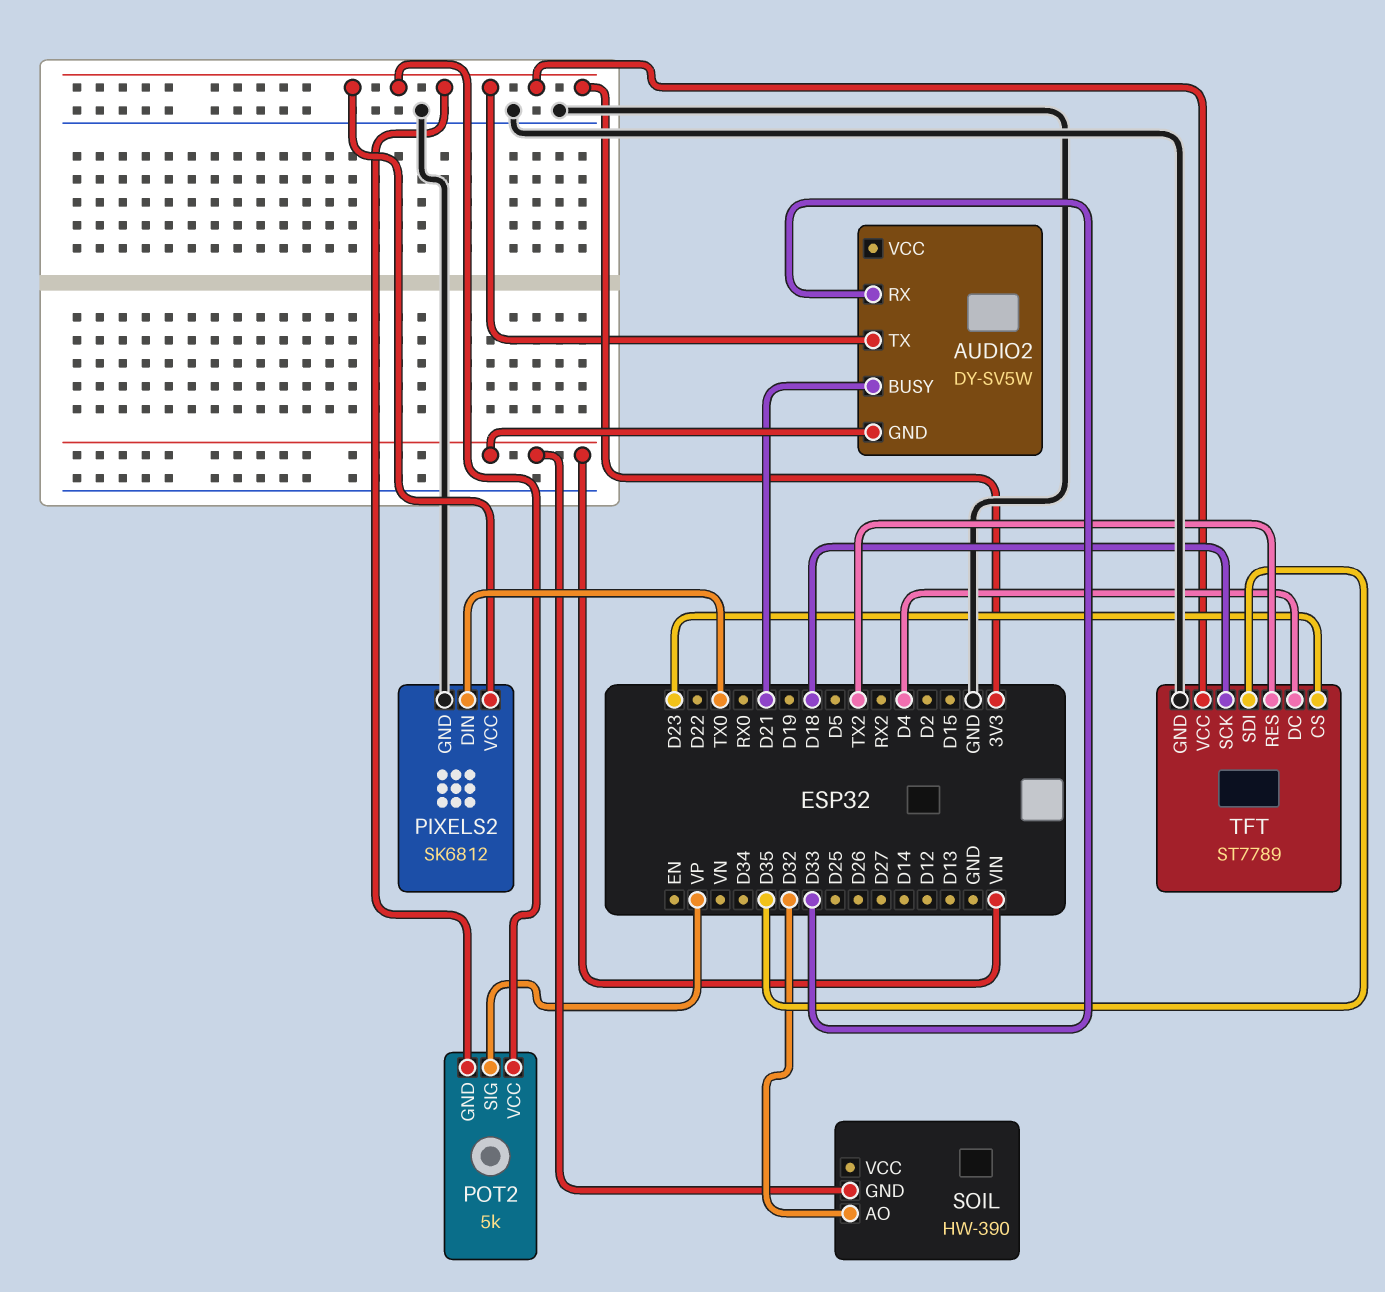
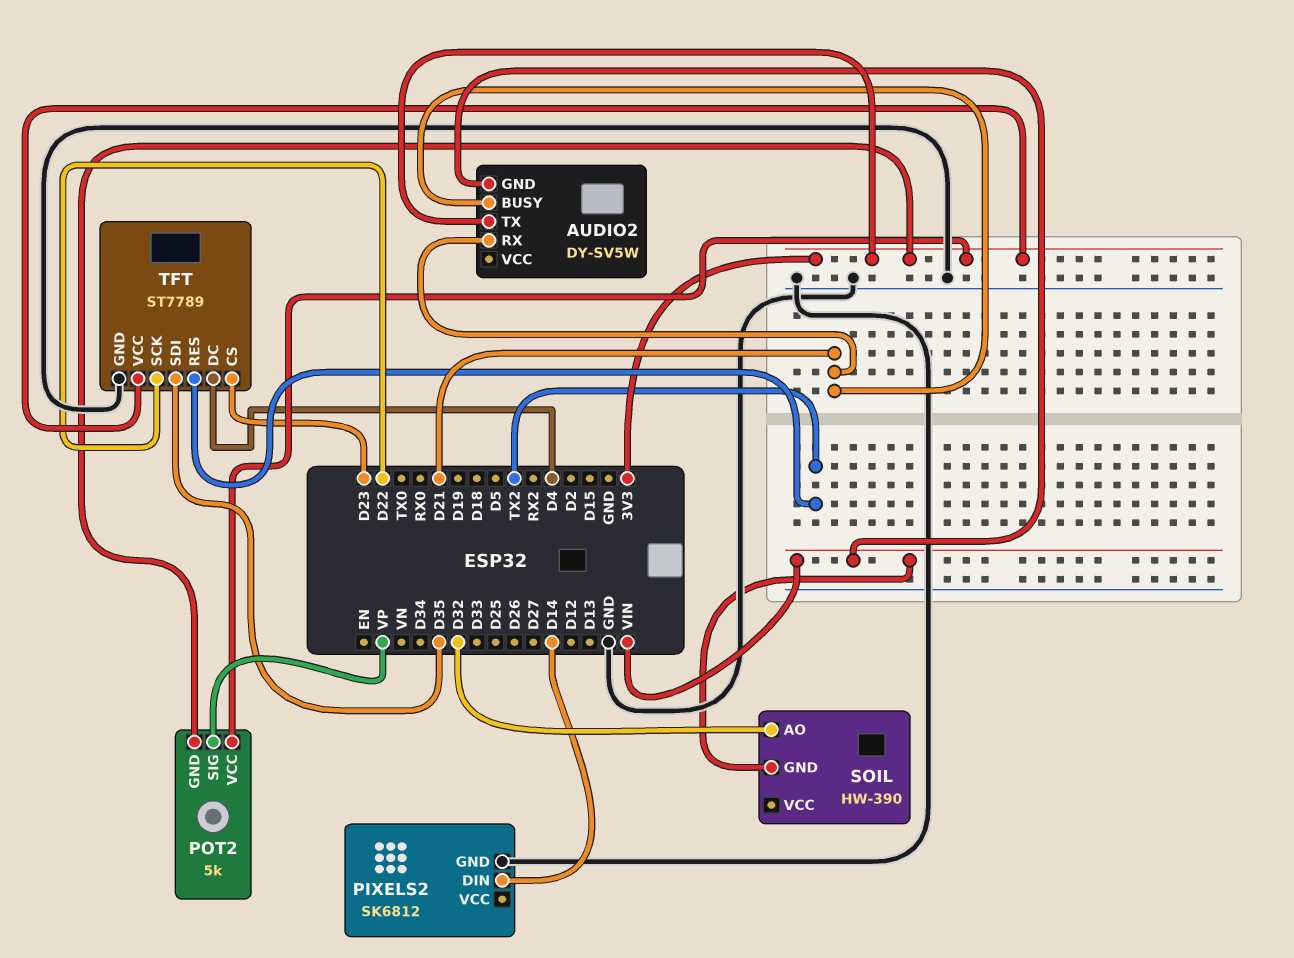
AUDIO2 pin RX: D33 -> D21
PIXELS2 pin DIN: TX0 -> D14
PIXELS2 pin VCC: 3V3 -> none
TFT pin SCK: D18 -> D22

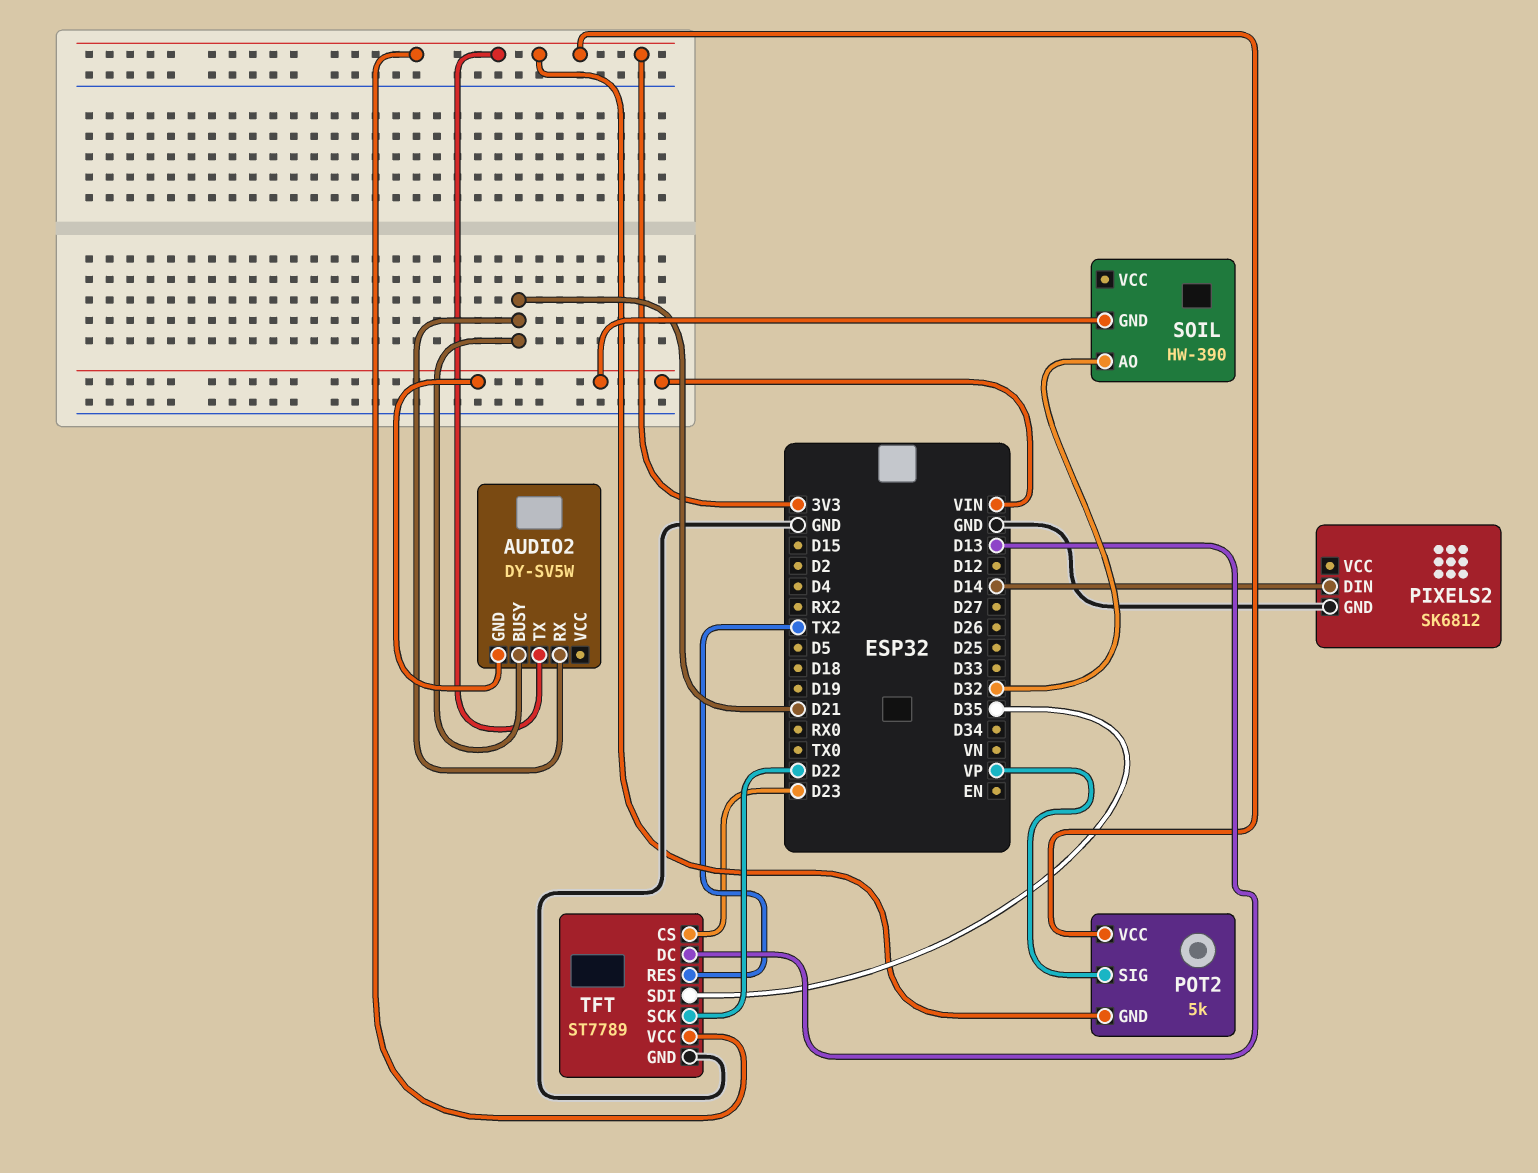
TFT pin DC: D4 -> D13

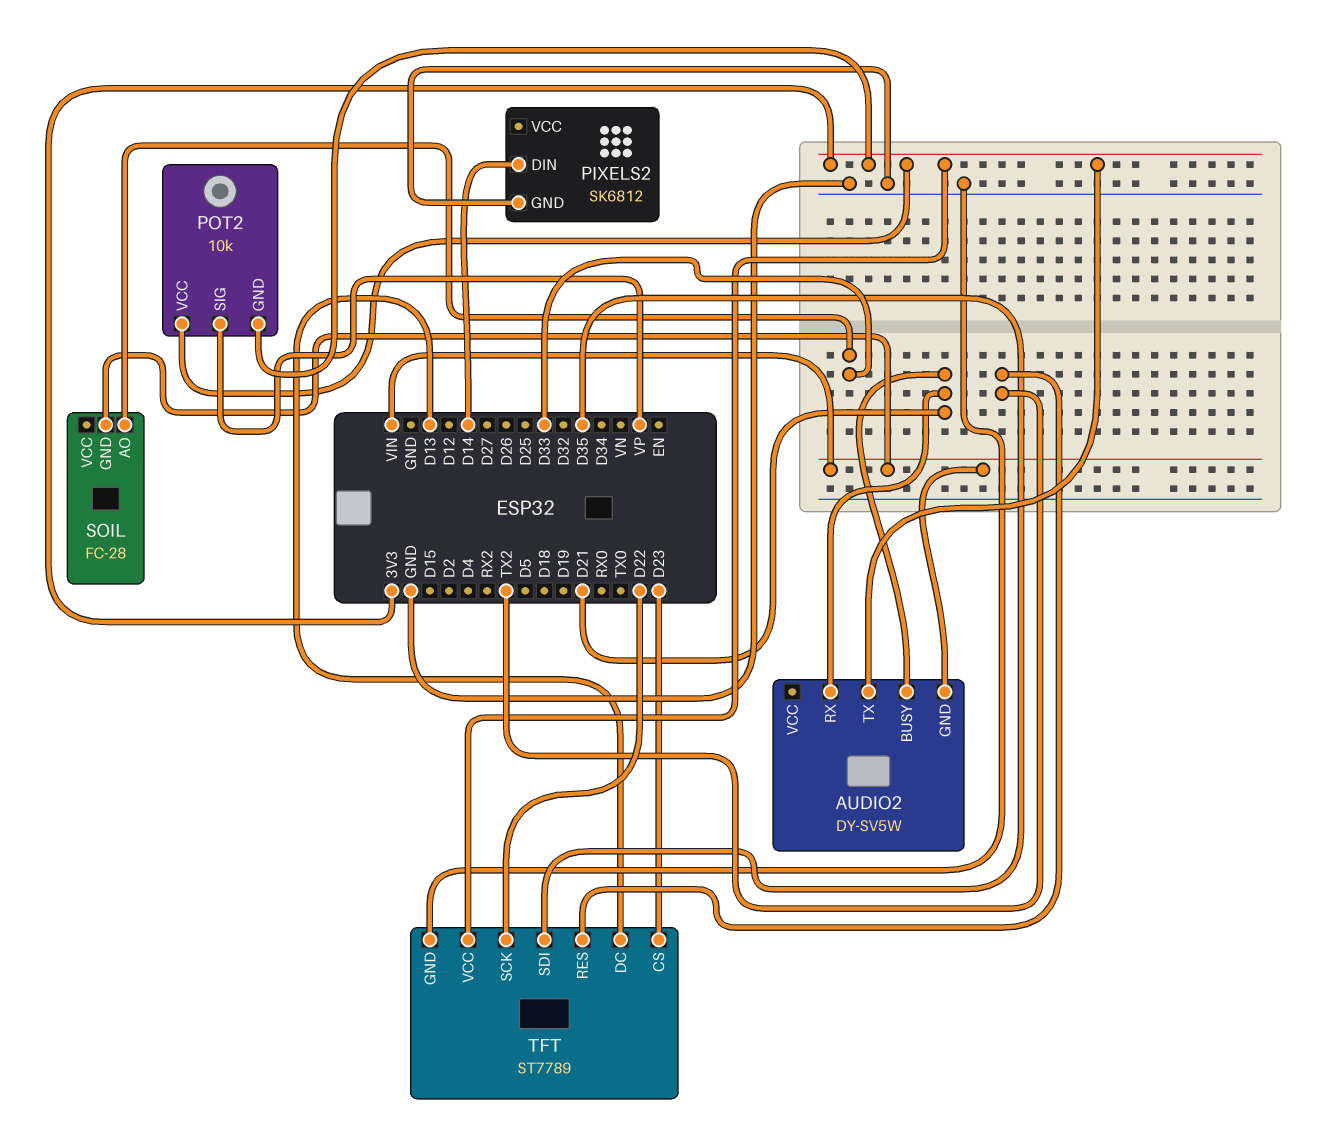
POT2: 5k -> 10k
SOIL: HW-390 -> FC-28
SOIL pin AO: D32 -> D33

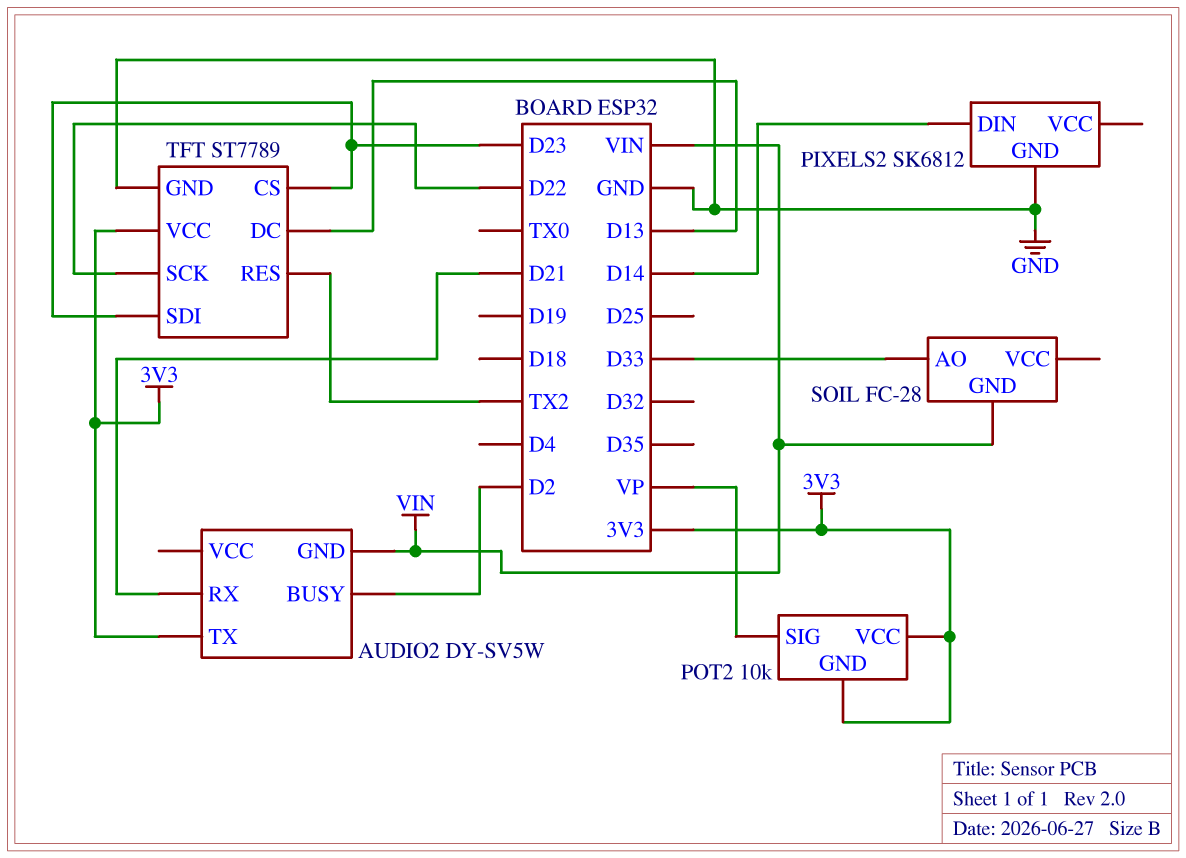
AUDIO2 pin BUSY: D21 -> D2
TFT pin SDI: D35 -> D23

